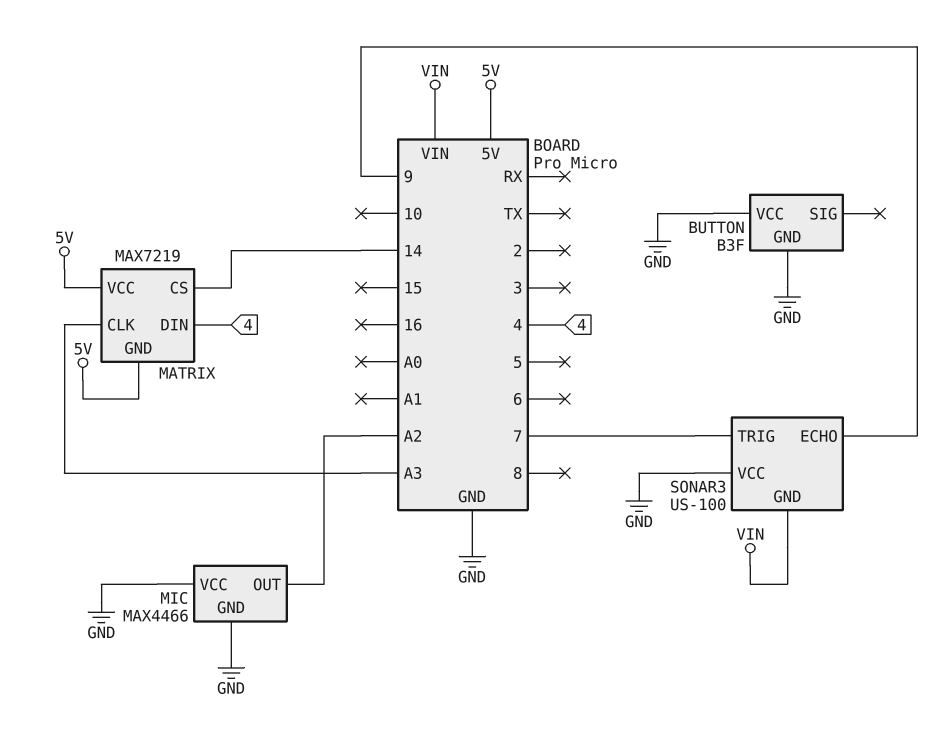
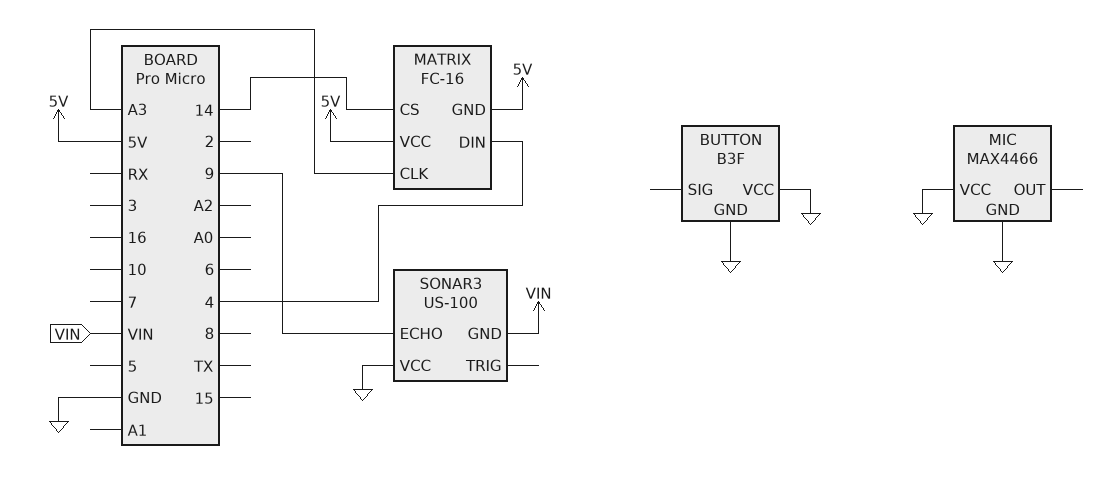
MATRIX: MAX7219 -> FC-16
MIC pin OUT: A2 -> none
SONAR3 pin TRIG: 7 -> none

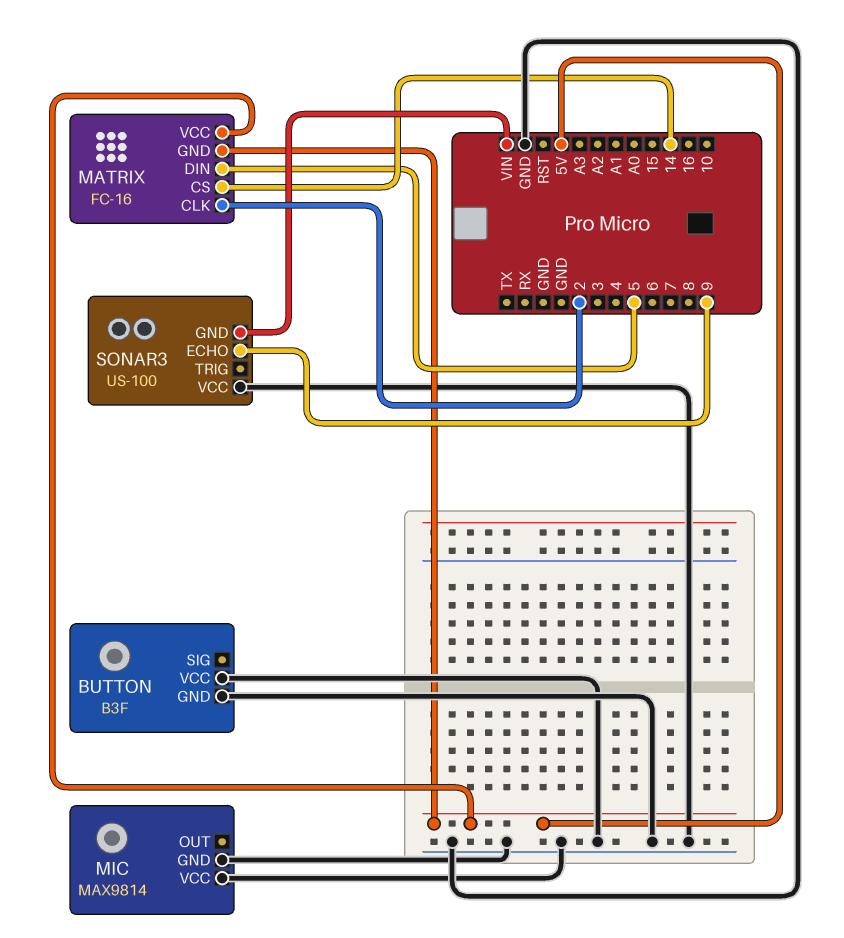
MATRIX pin CLK: A3 -> 2
MATRIX pin DIN: 4 -> 5
MIC: MAX4466 -> MAX9814

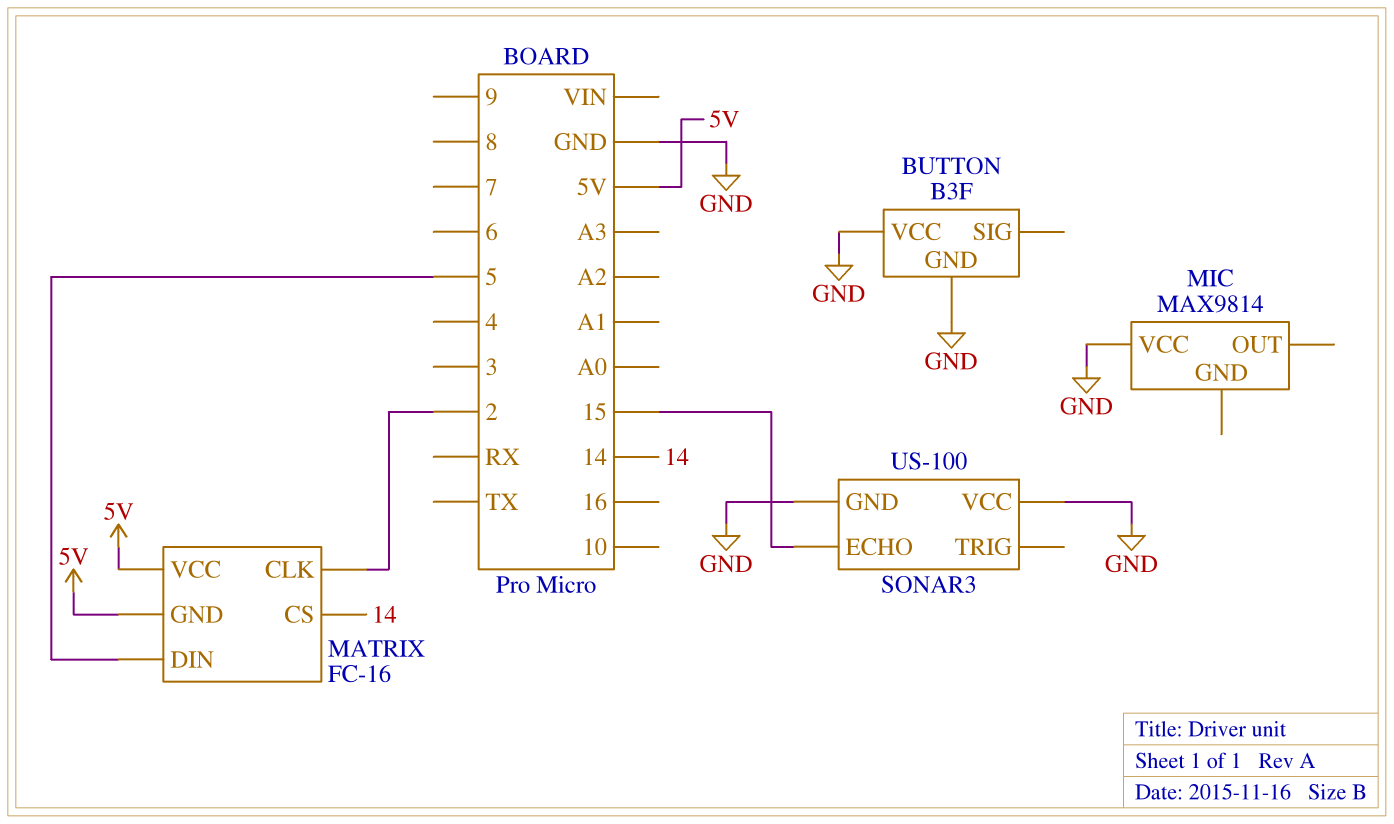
MIC pin GND: GND -> none
SONAR3 pin ECHO: 9 -> 15
SONAR3 pin GND: VIN -> GND

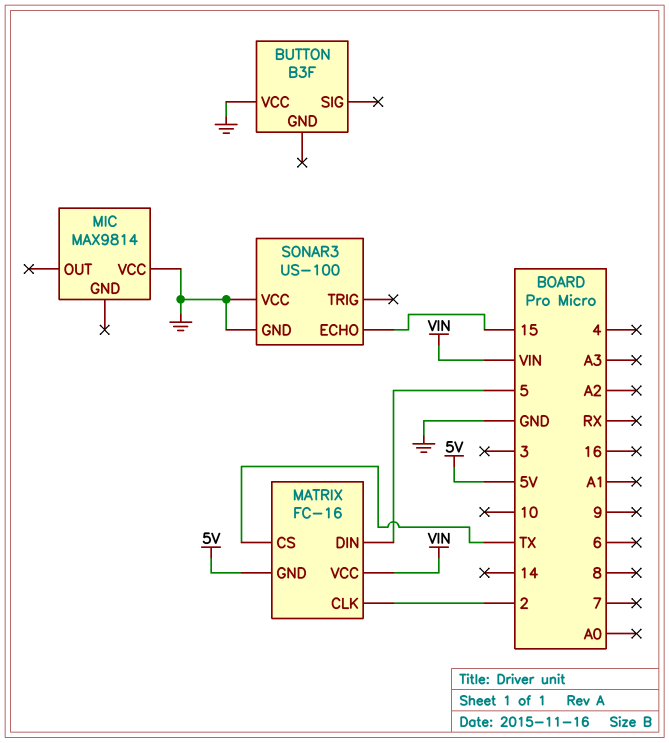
BUTTON pin GND: GND -> none
MATRIX pin CS: 14 -> TX
MATRIX pin VCC: 5V -> VIN

